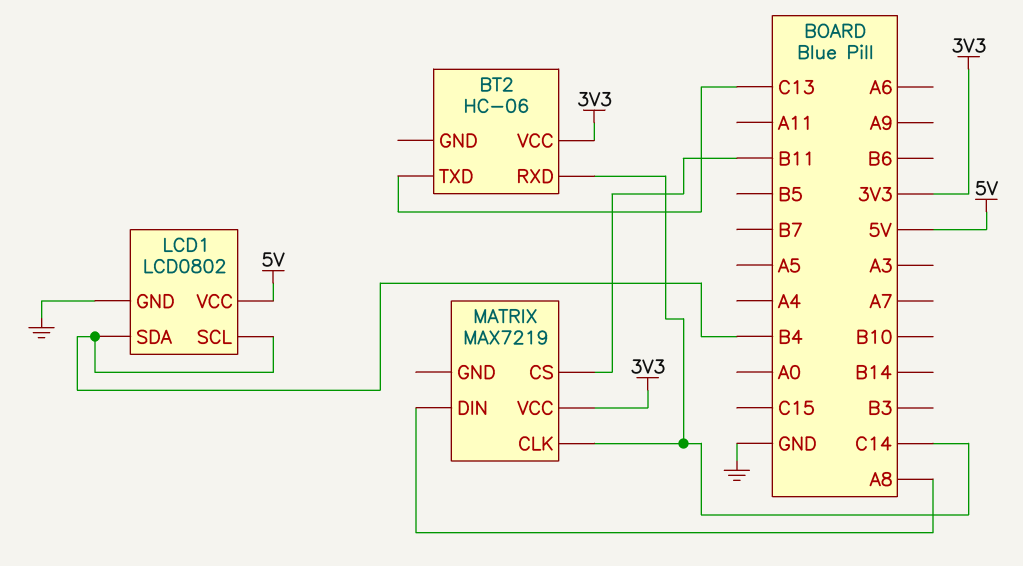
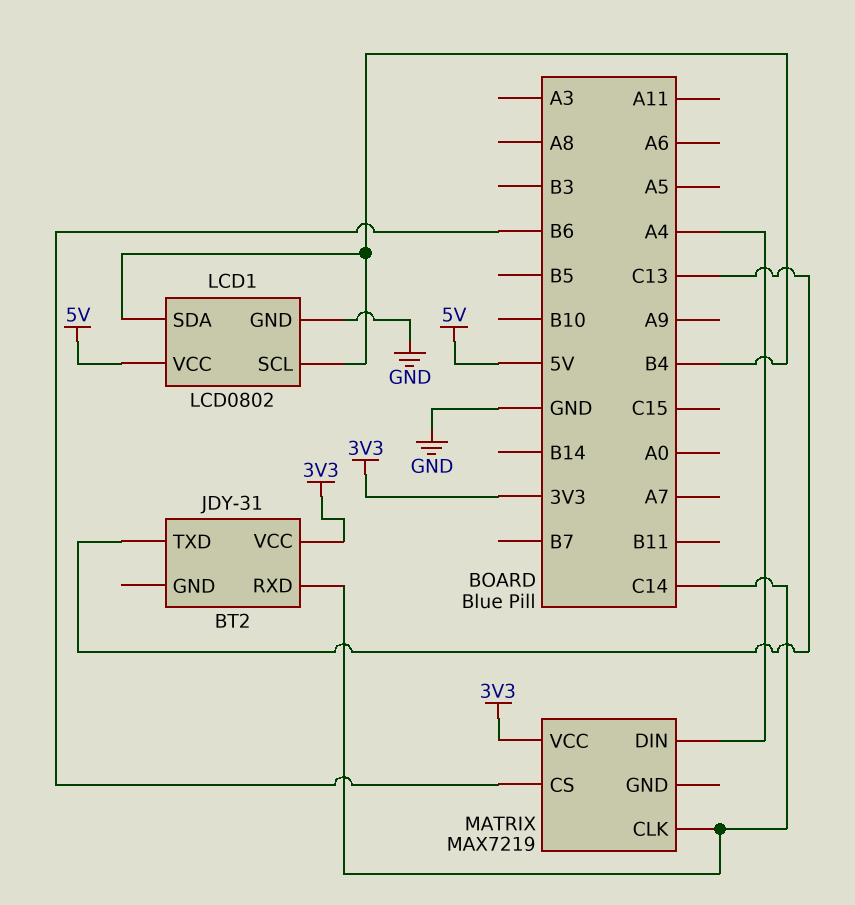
BT2: HC-06 -> JDY-31
MATRIX pin CS: B11 -> B6
MATRIX pin DIN: A8 -> A4

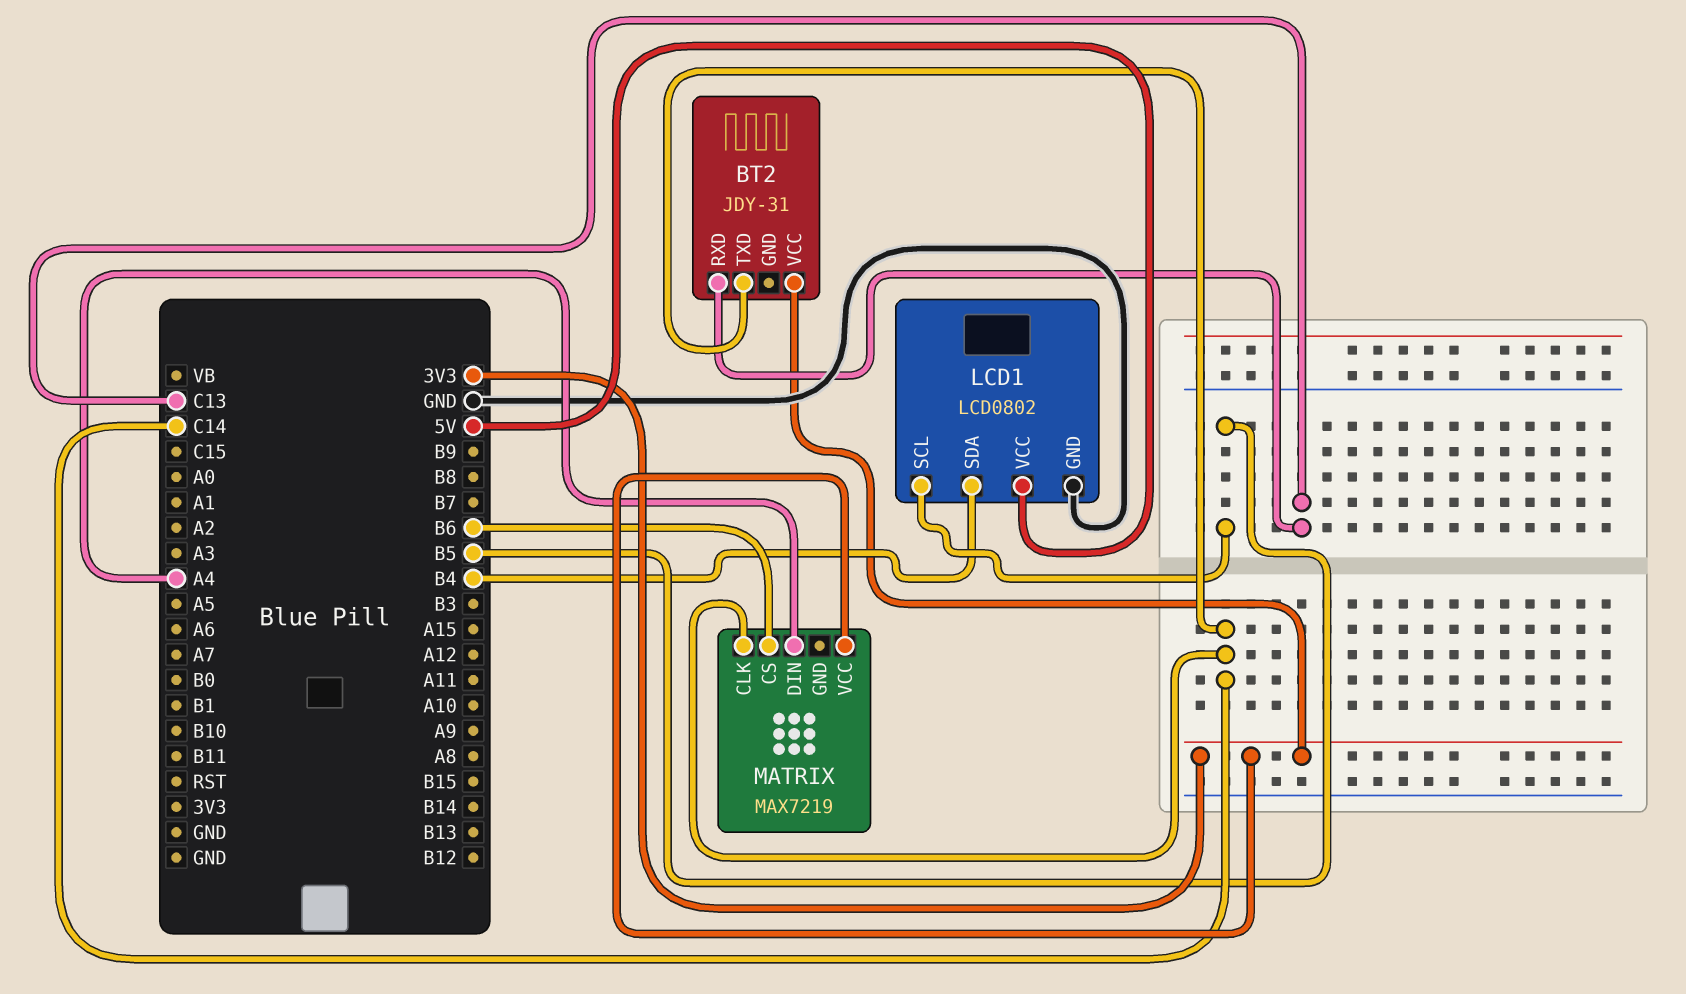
BT2 pin RXD: C14 -> C13
BT2 pin TXD: C13 -> C14
LCD1 pin SCL: B4 -> B5

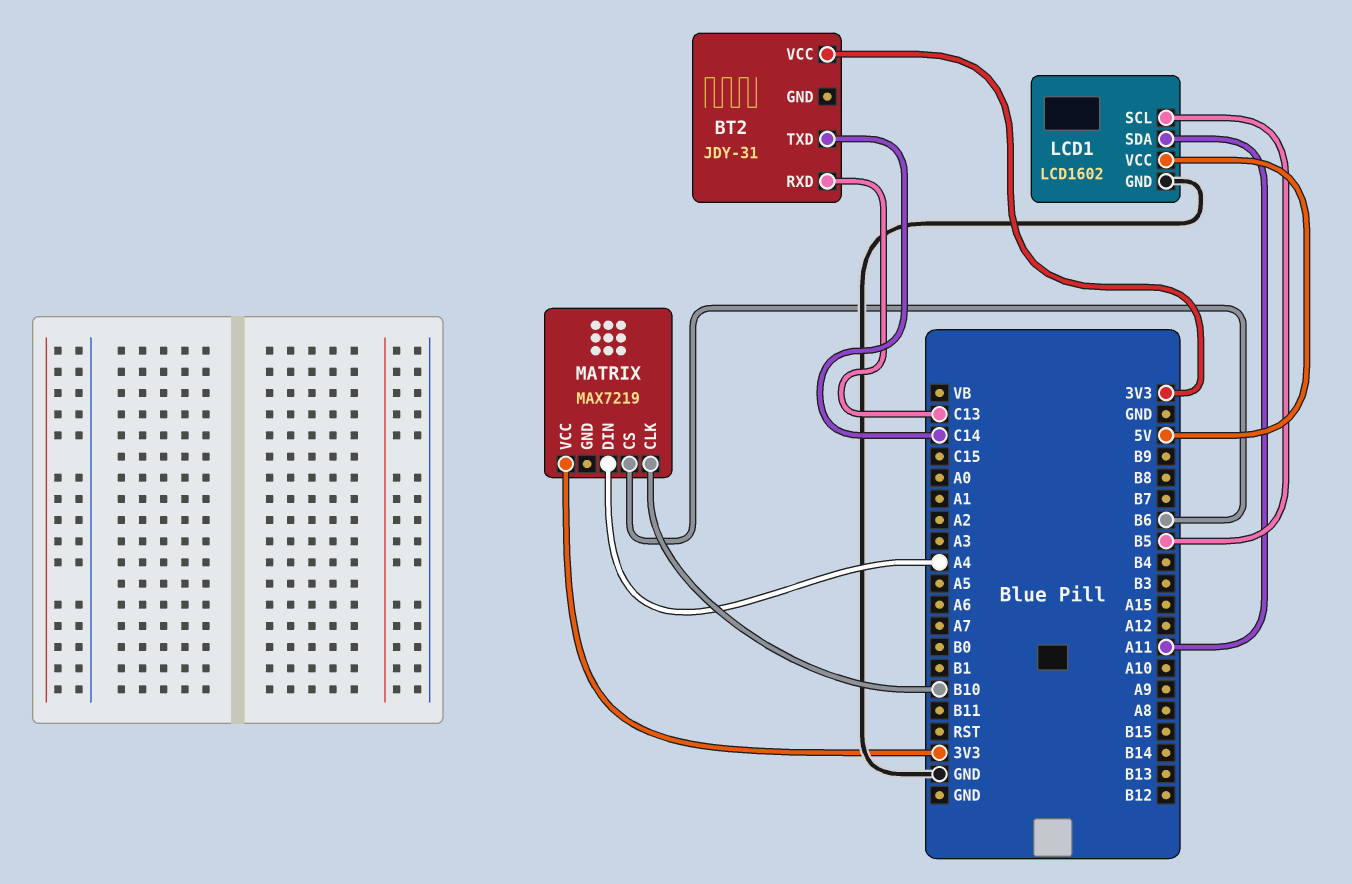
LCD1: LCD0802 -> LCD1602
LCD1 pin SDA: B4 -> A11
MATRIX pin CLK: C14 -> B10

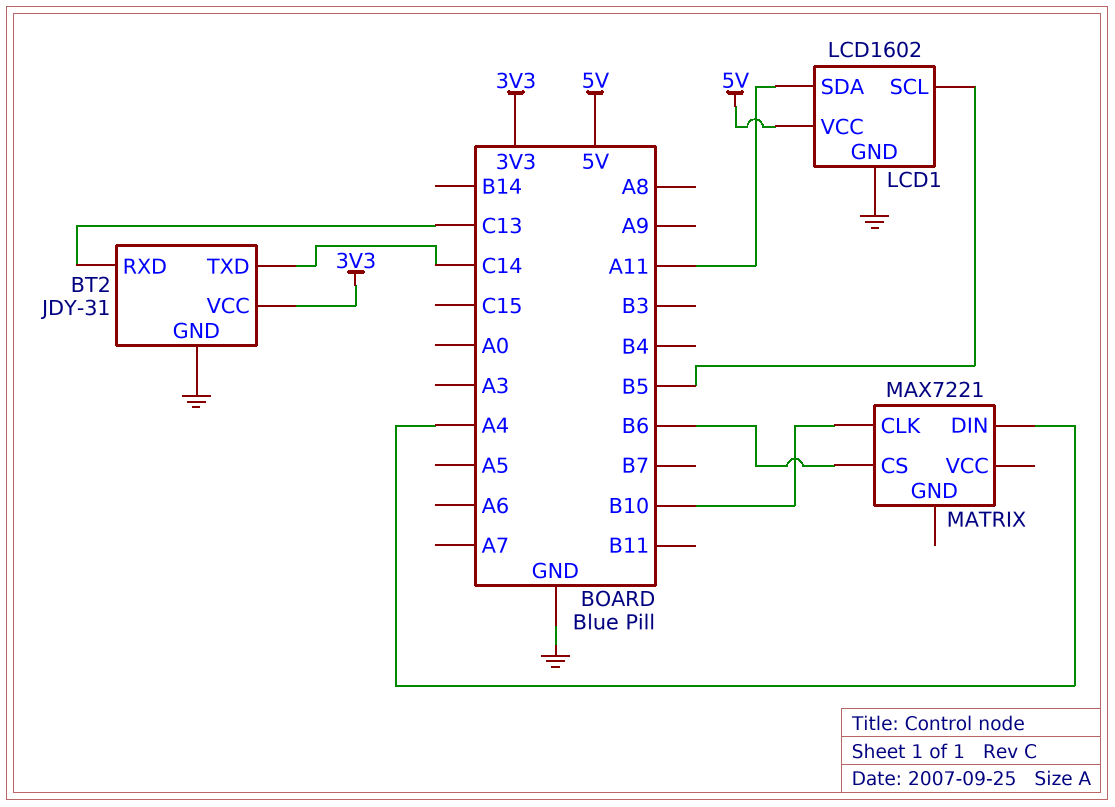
BT2 pin GND: none -> GND
MATRIX: MAX7219 -> MAX7221
MATRIX pin VCC: 3V3 -> none

